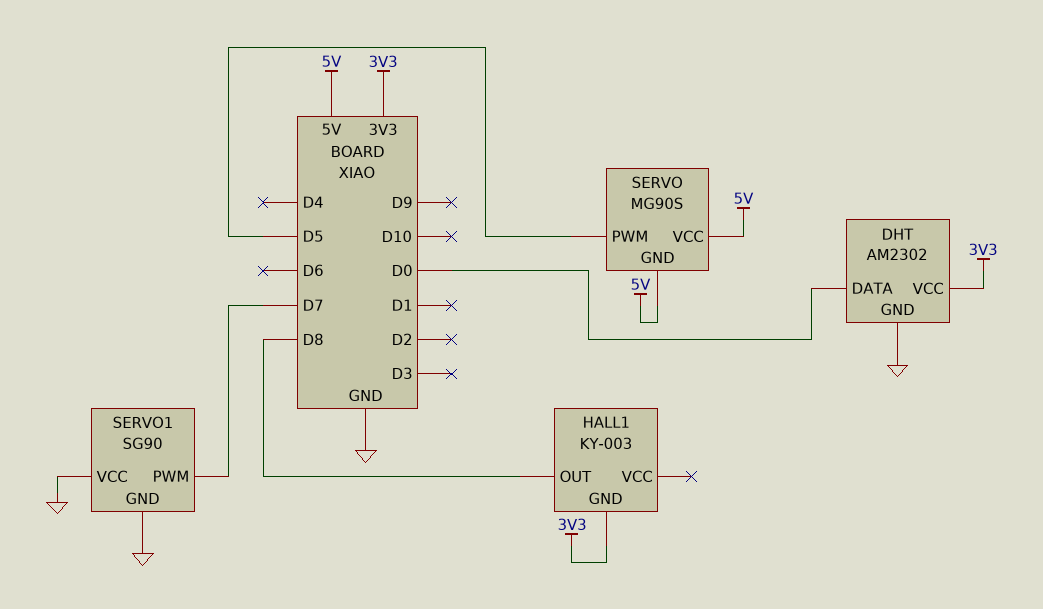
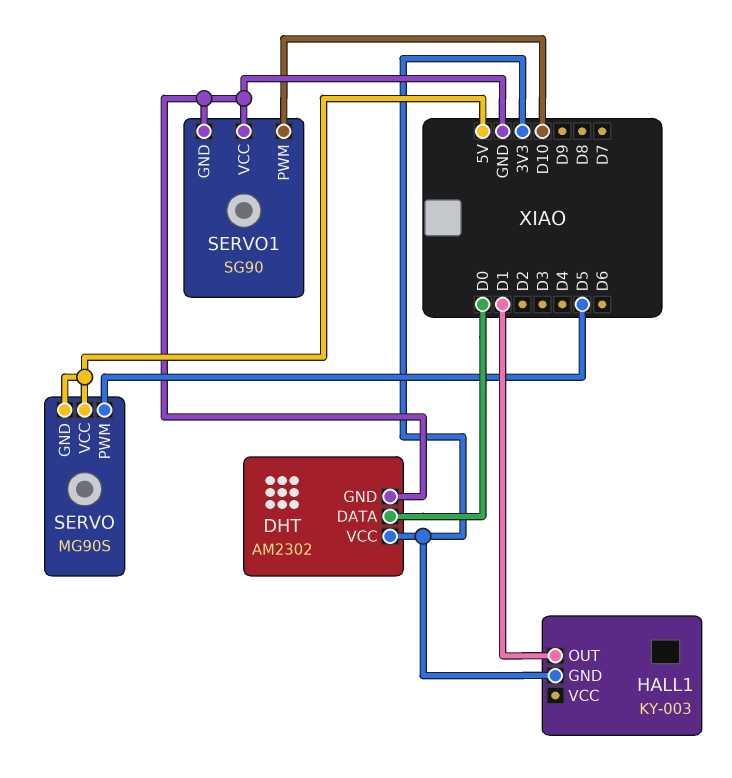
HALL1 pin OUT: D8 -> D1
SERVO1 pin PWM: D7 -> D10

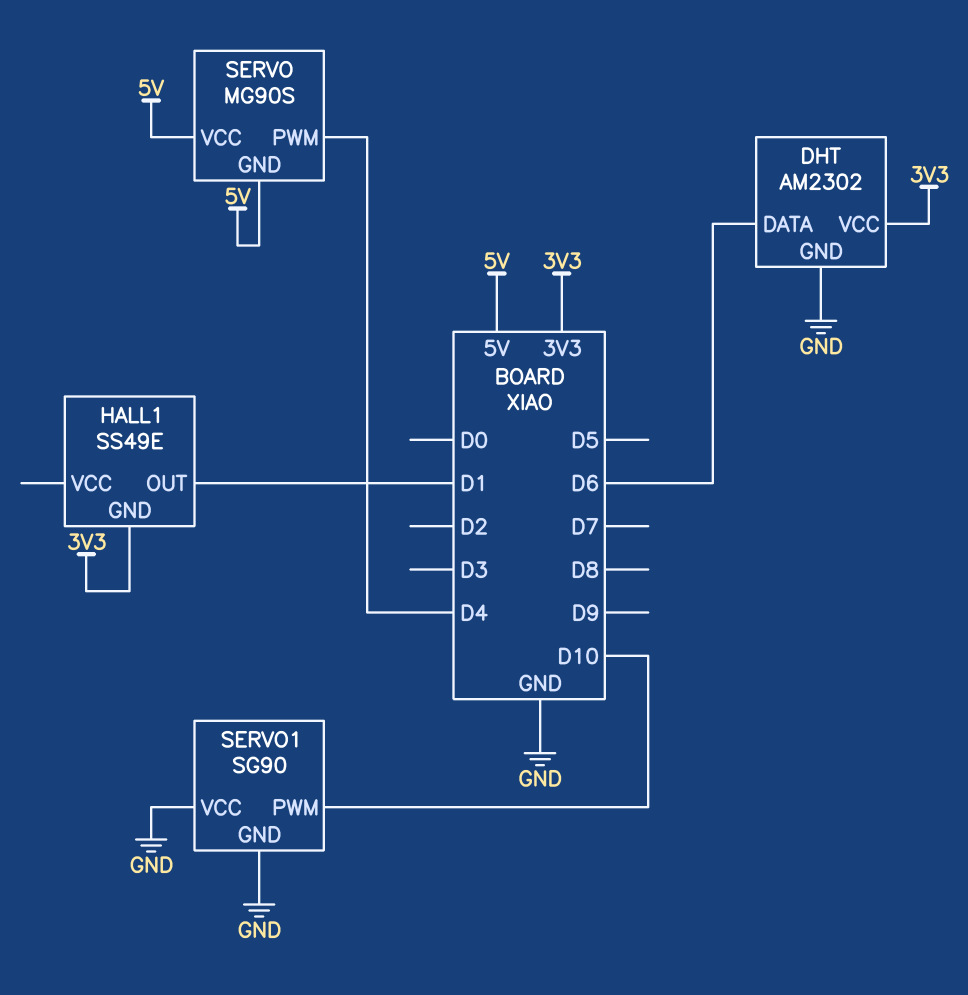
DHT pin DATA: D0 -> D6
HALL1: KY-003 -> SS49E
SERVO pin PWM: D5 -> D4

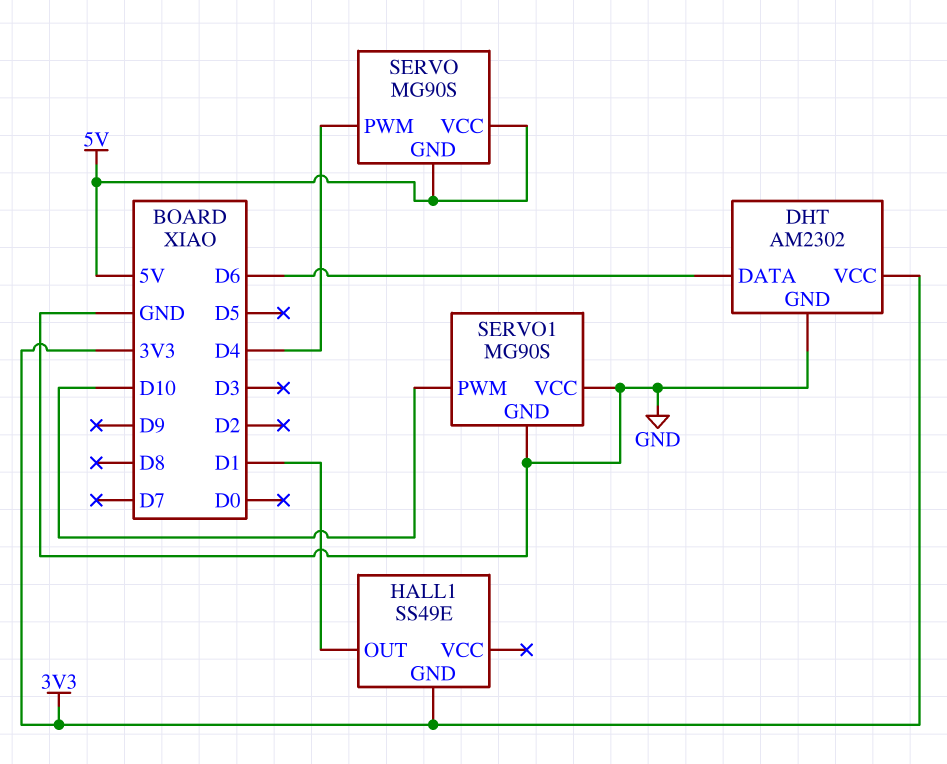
SERVO1: SG90 -> MG90S

